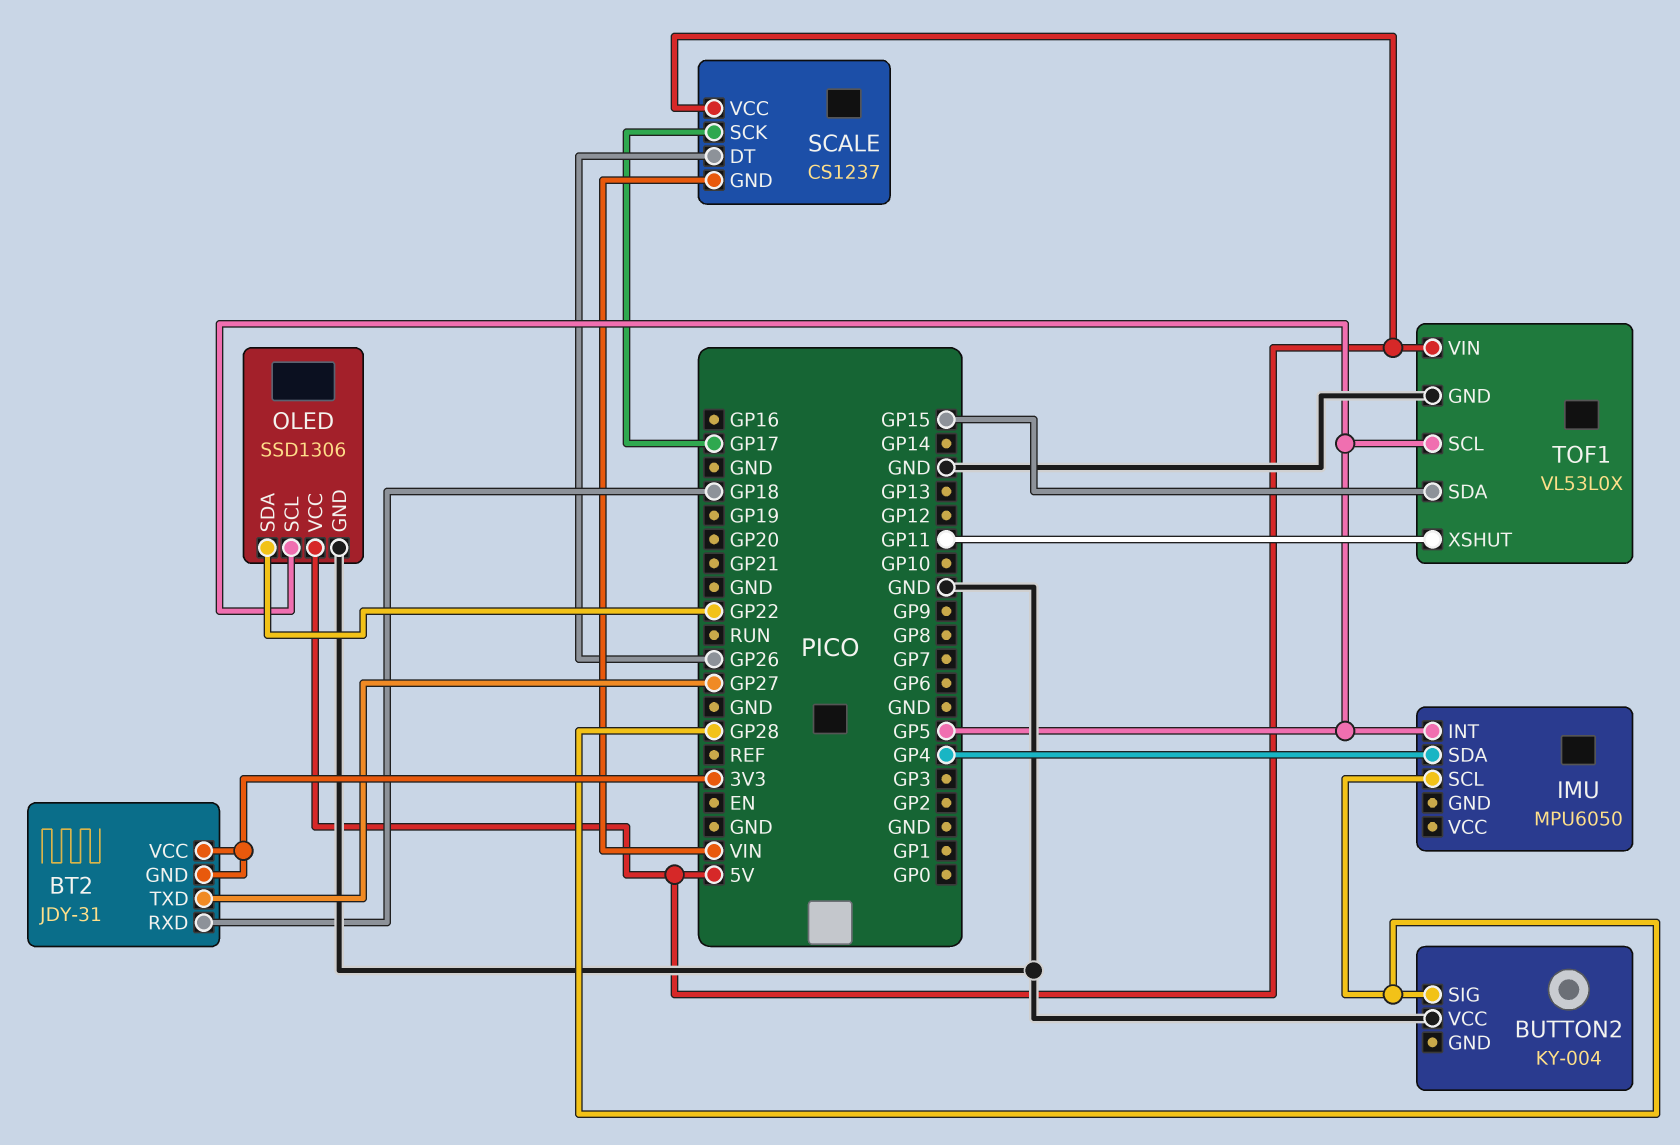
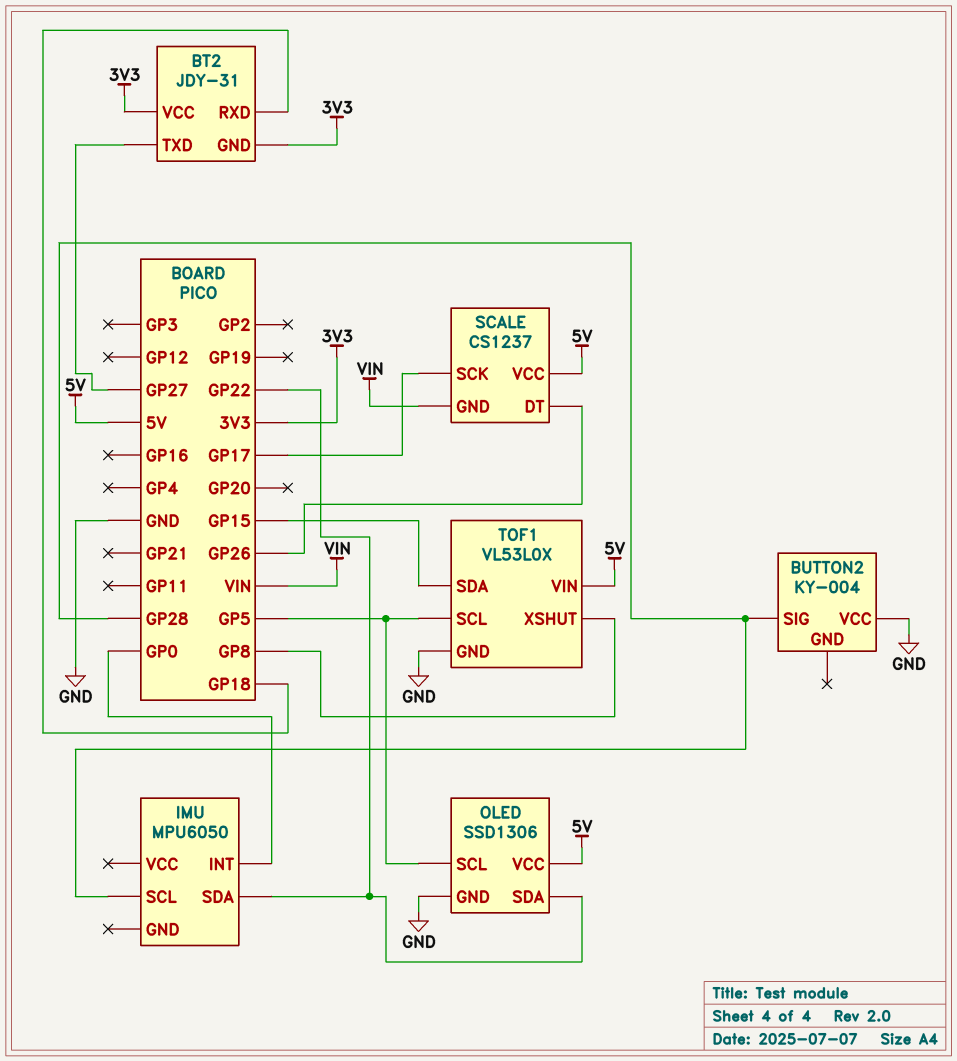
IMU pin INT: GP5 -> GP0
IMU pin SDA: GP4 -> GP22
TOF1 pin XSHUT: GP11 -> GP8

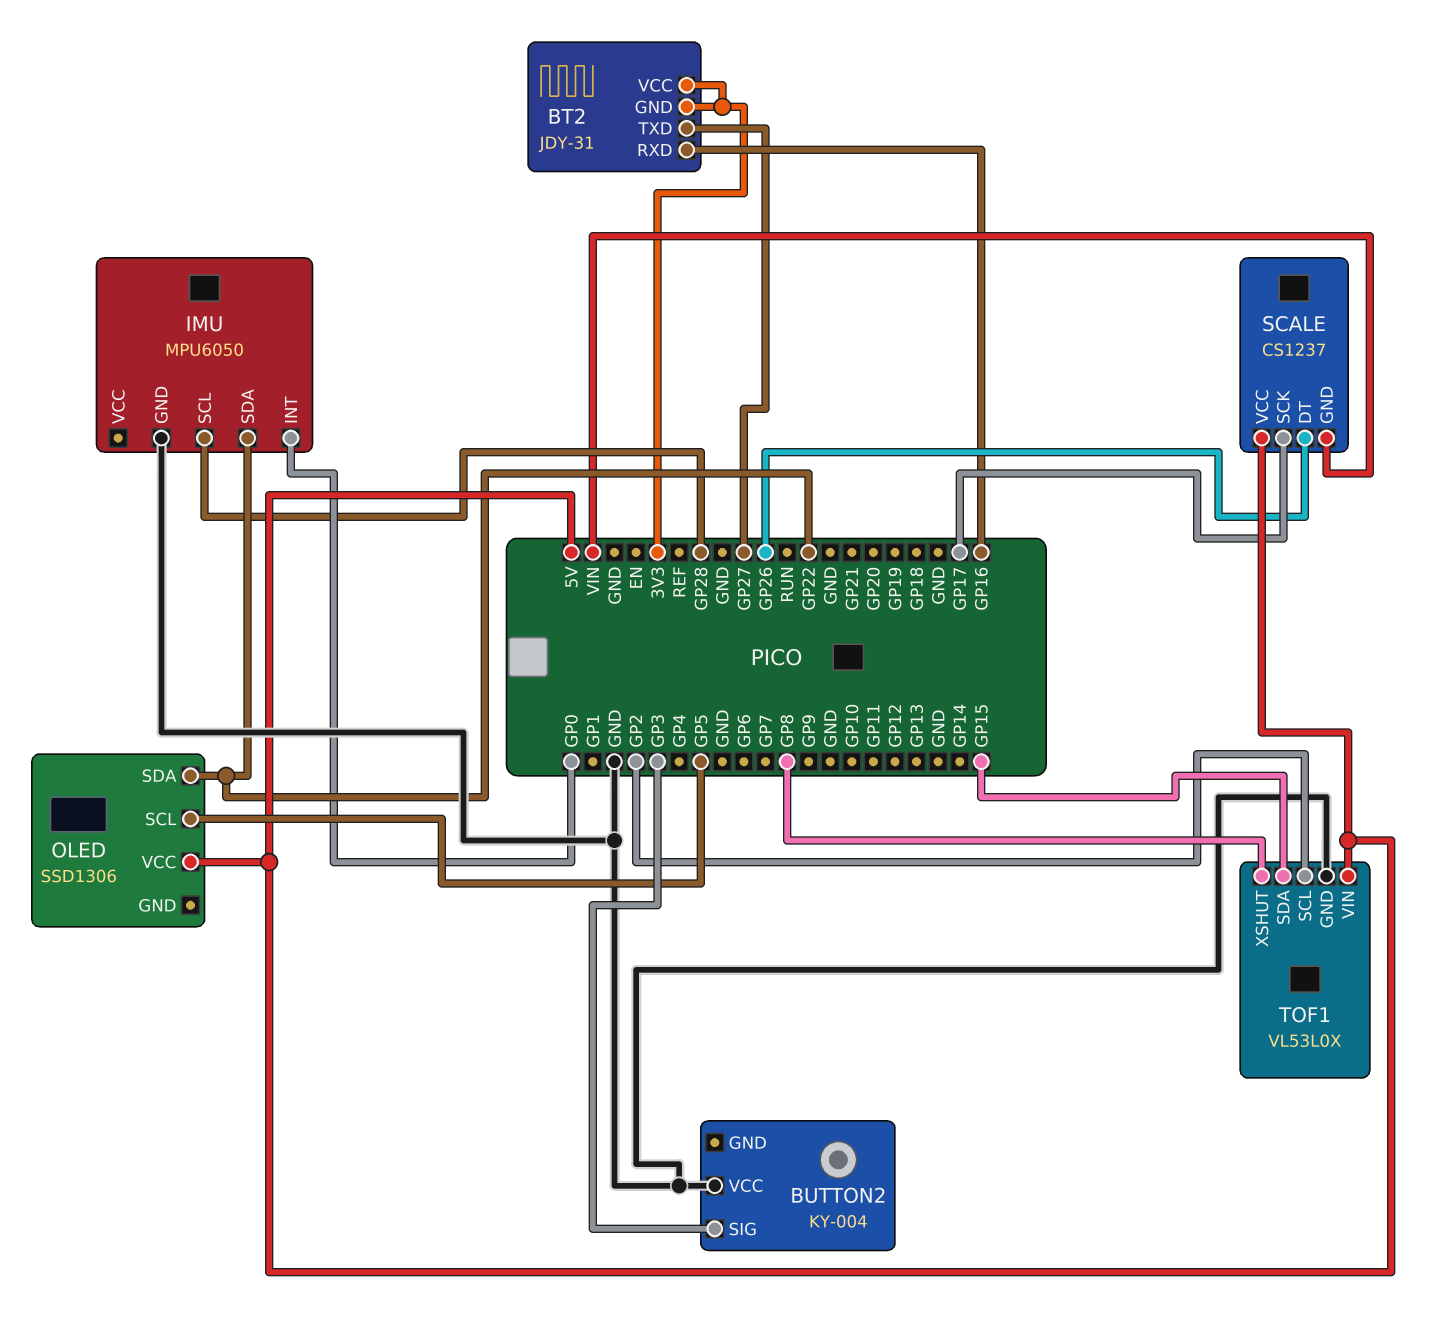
BT2 pin RXD: GP18 -> GP16
BUTTON2 pin SIG: GP28 -> GP3
IMU pin GND: none -> GND
OLED pin GND: GND -> none
TOF1 pin SCL: GP5 -> GP2

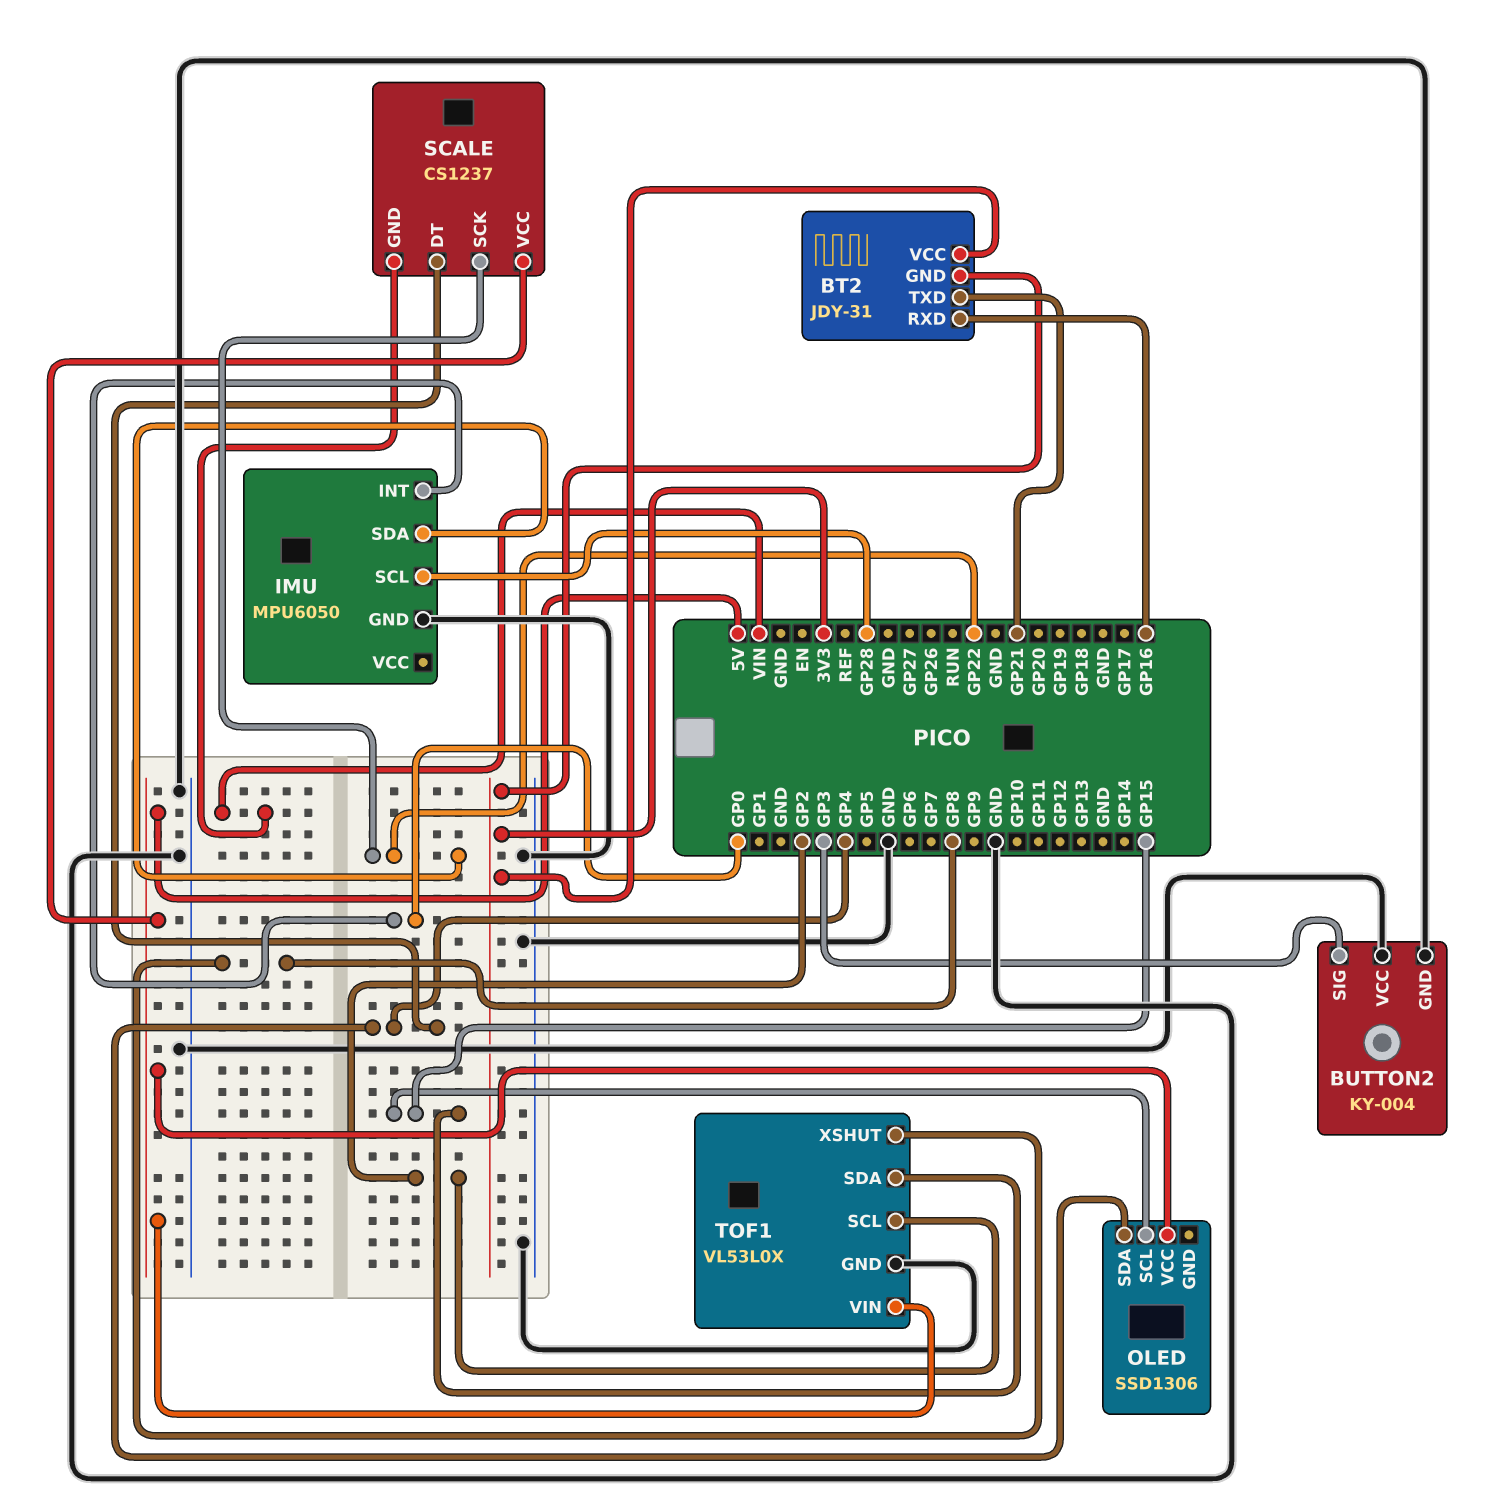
BT2 pin TXD: GP27 -> GP21
BUTTON2 pin GND: none -> GND
OLED pin SCL: GP5 -> GP15
OLED pin SDA: GP22 -> GP4
SCALE pin DT: GP26 -> GP4
SCALE pin SCK: GP17 -> GP22

